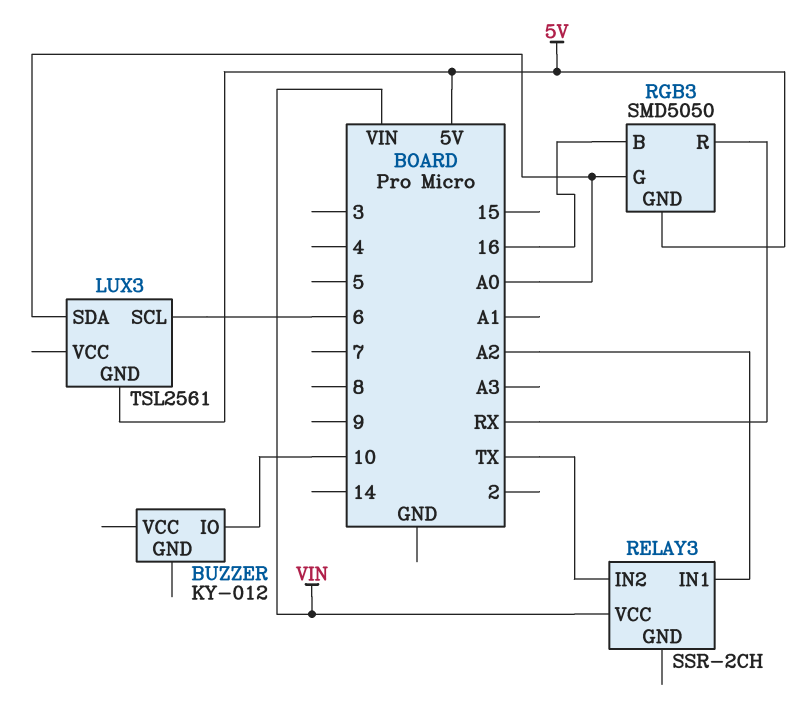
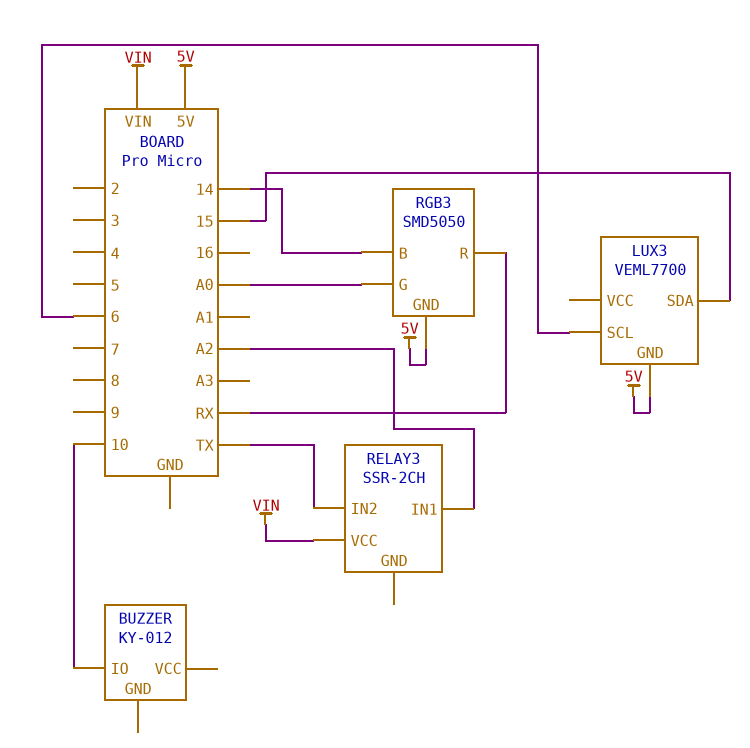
LUX3: TSL2561 -> VEML7700
LUX3 pin SDA: A0 -> 15
RGB3 pin B: 16 -> 14

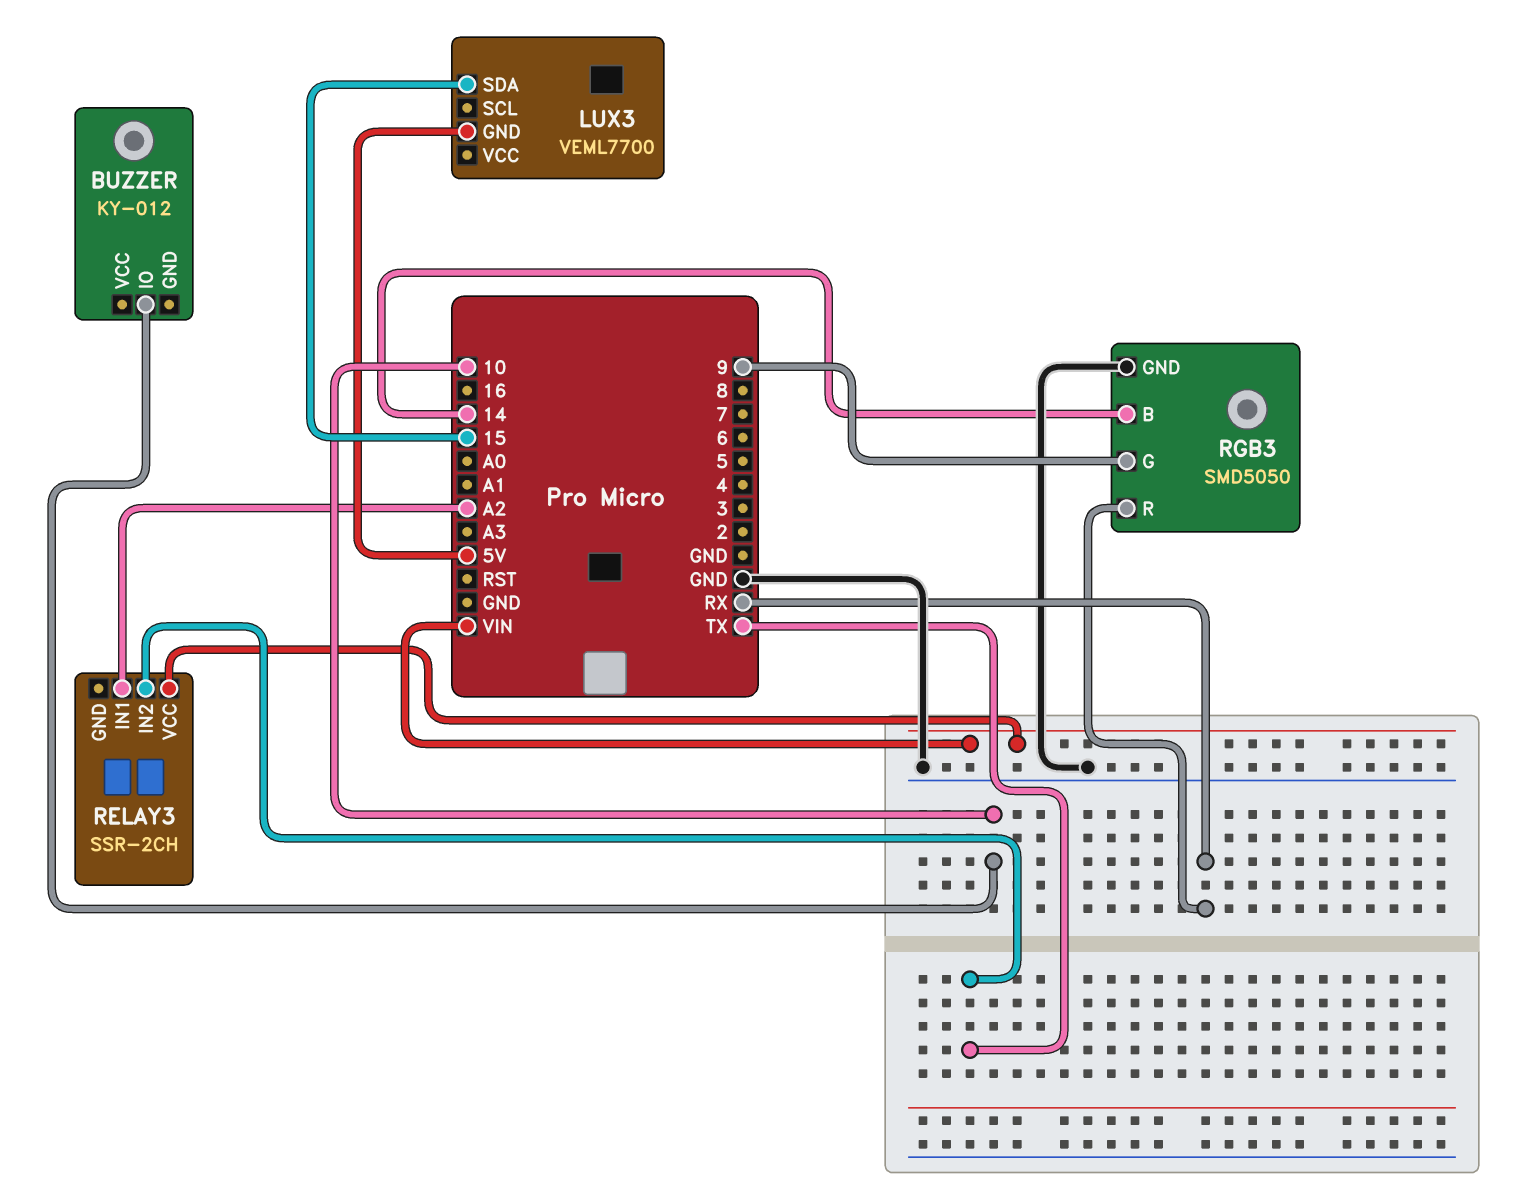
LUX3 pin SCL: 6 -> none
RGB3 pin G: A0 -> 9
RGB3 pin GND: 5V -> GND

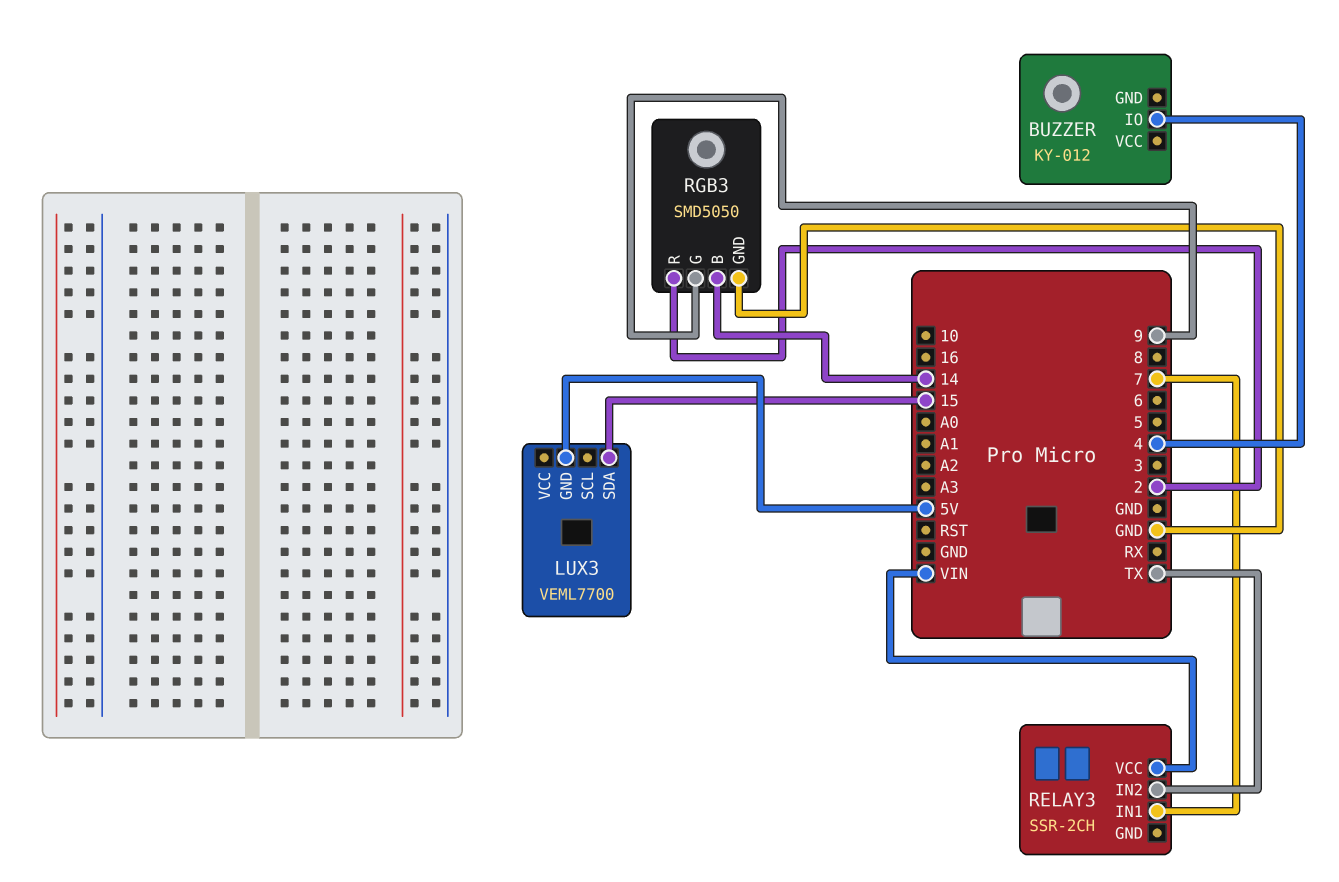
BUZZER pin IO: 10 -> 4
RELAY3 pin IN1: A2 -> 7
RGB3 pin R: RX -> 2

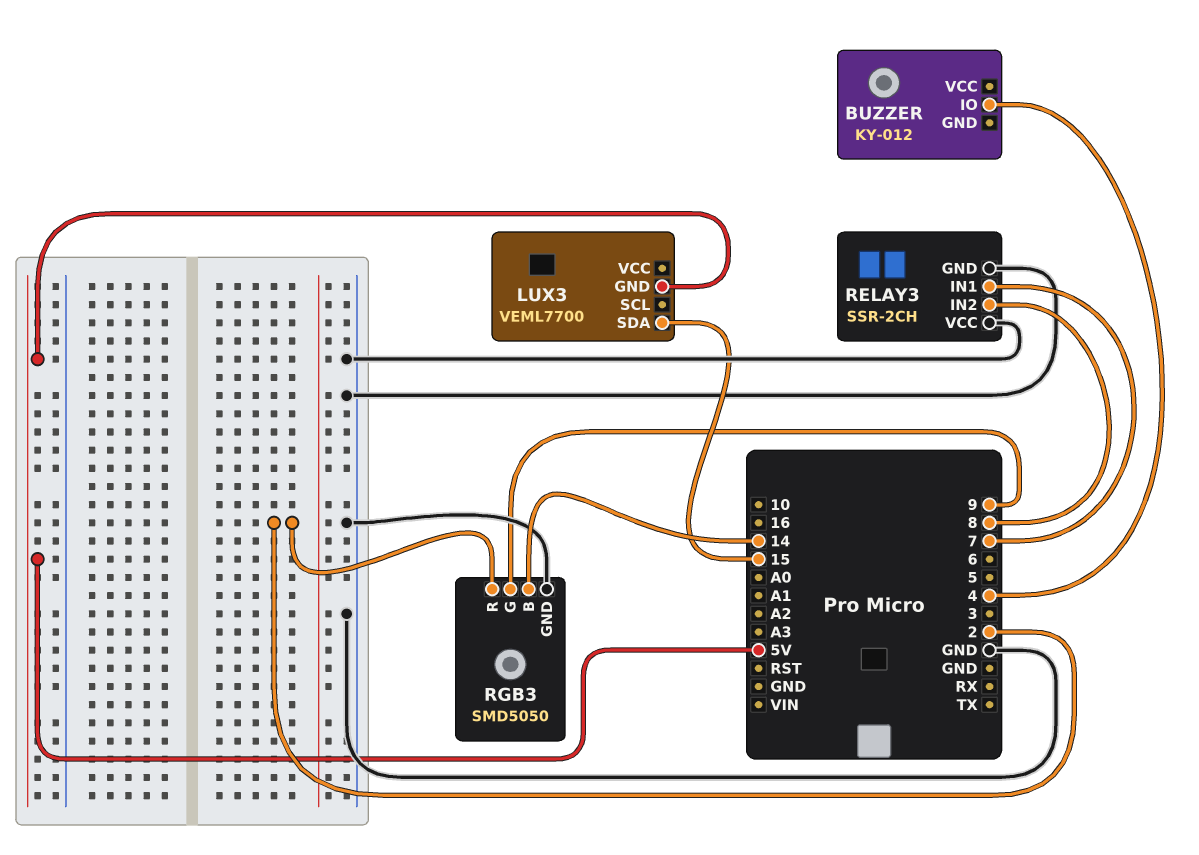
RELAY3 pin GND: none -> GND
RELAY3 pin IN2: TX -> 8
RELAY3 pin VCC: VIN -> GND

